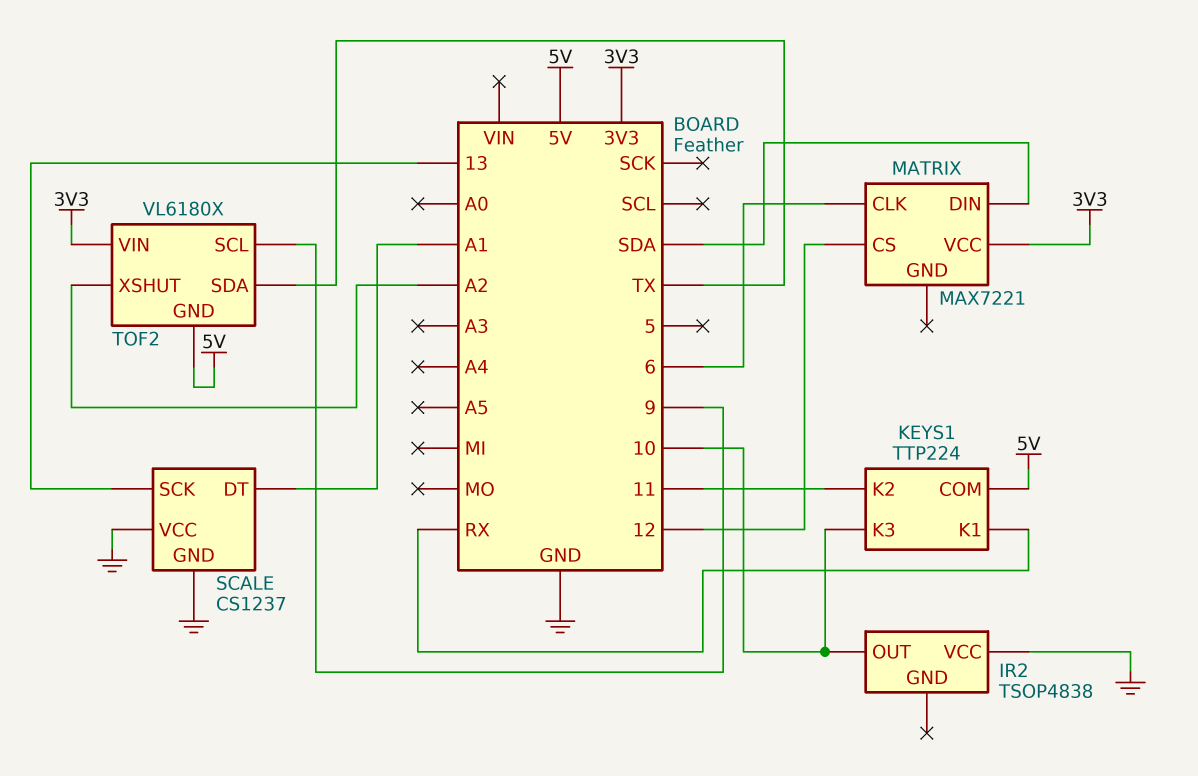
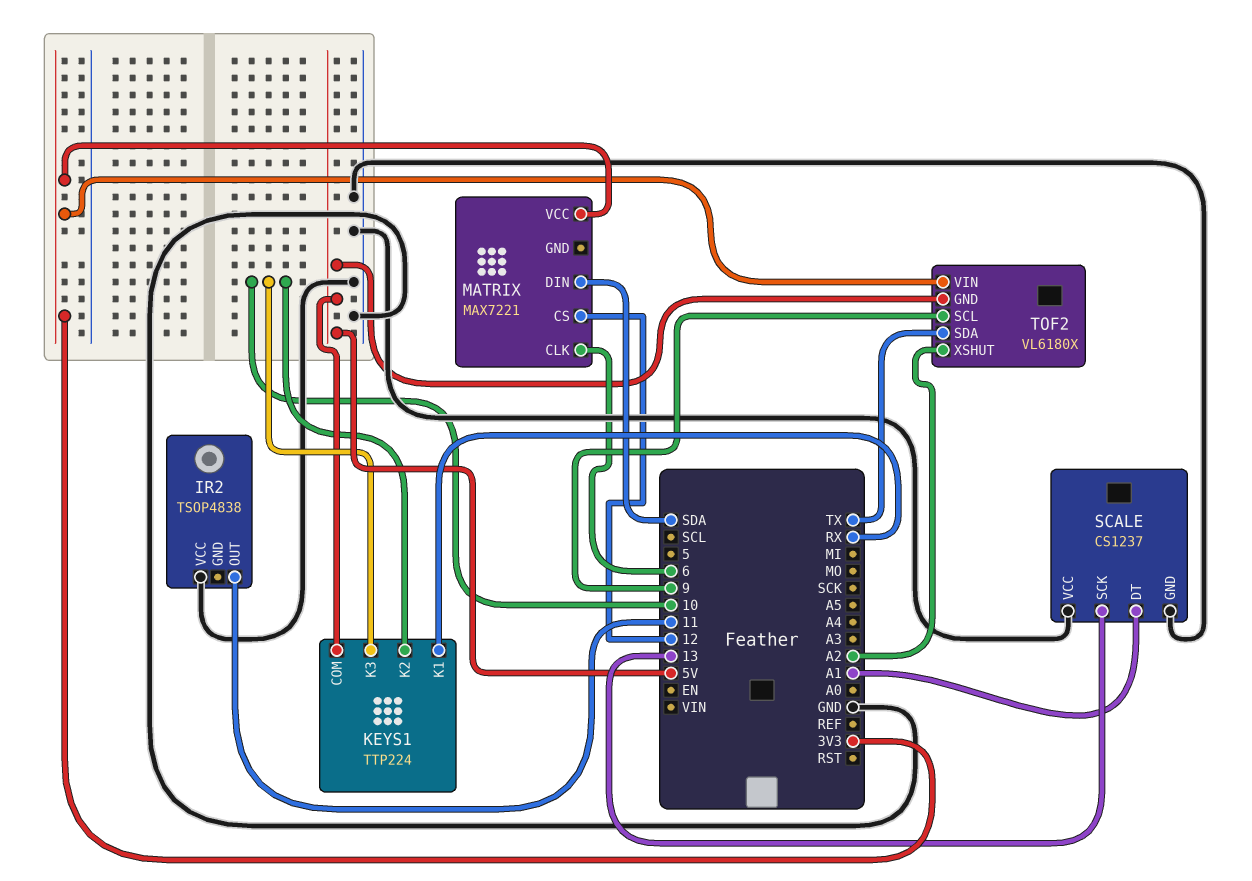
IR2 pin OUT: 10 -> 11
KEYS1 pin K2: 11 -> 10

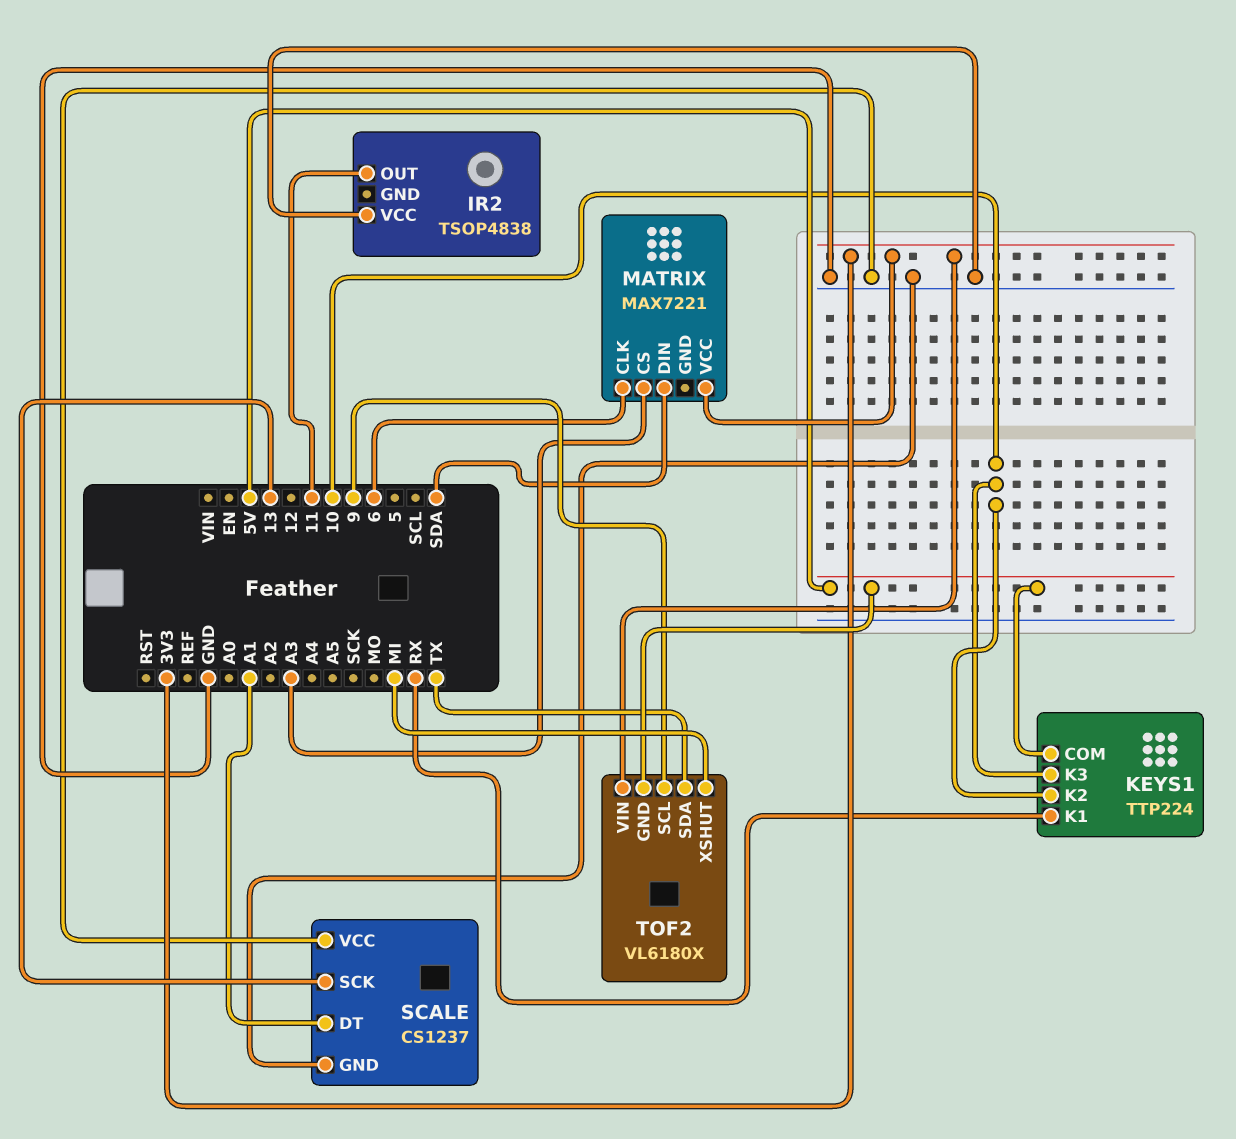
MATRIX pin CS: 12 -> A3
TOF2 pin XSHUT: A2 -> MI

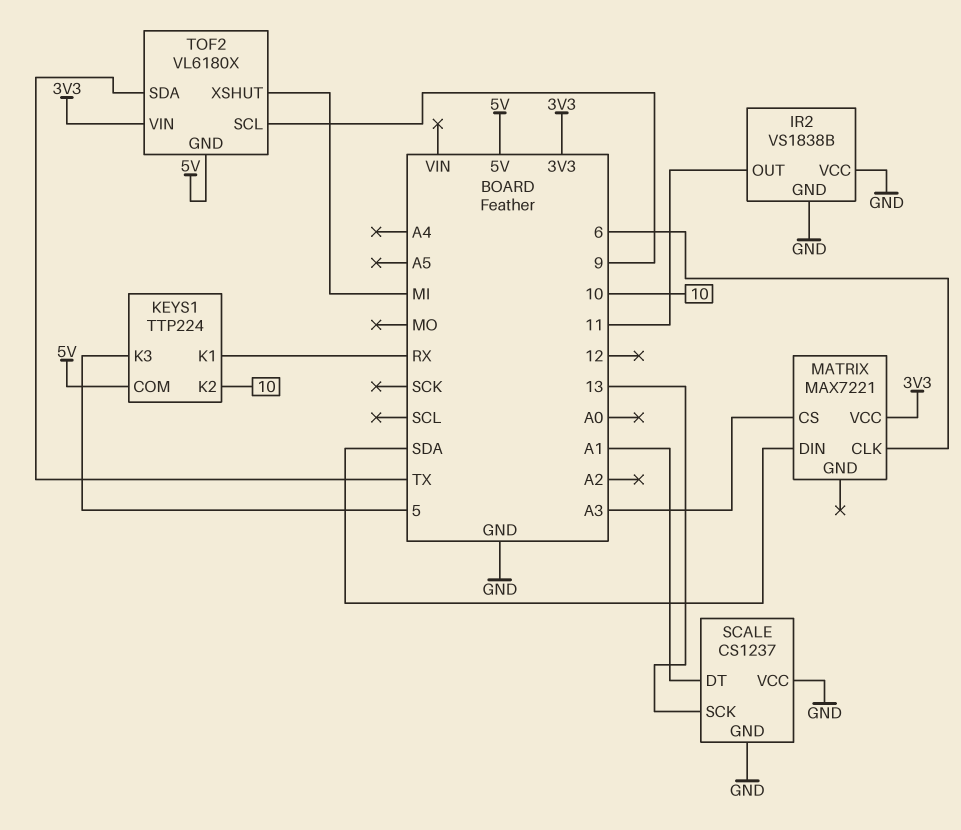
IR2: TSOP4838 -> VS1838B
IR2 pin GND: none -> GND
KEYS1 pin K3: 10 -> 5

